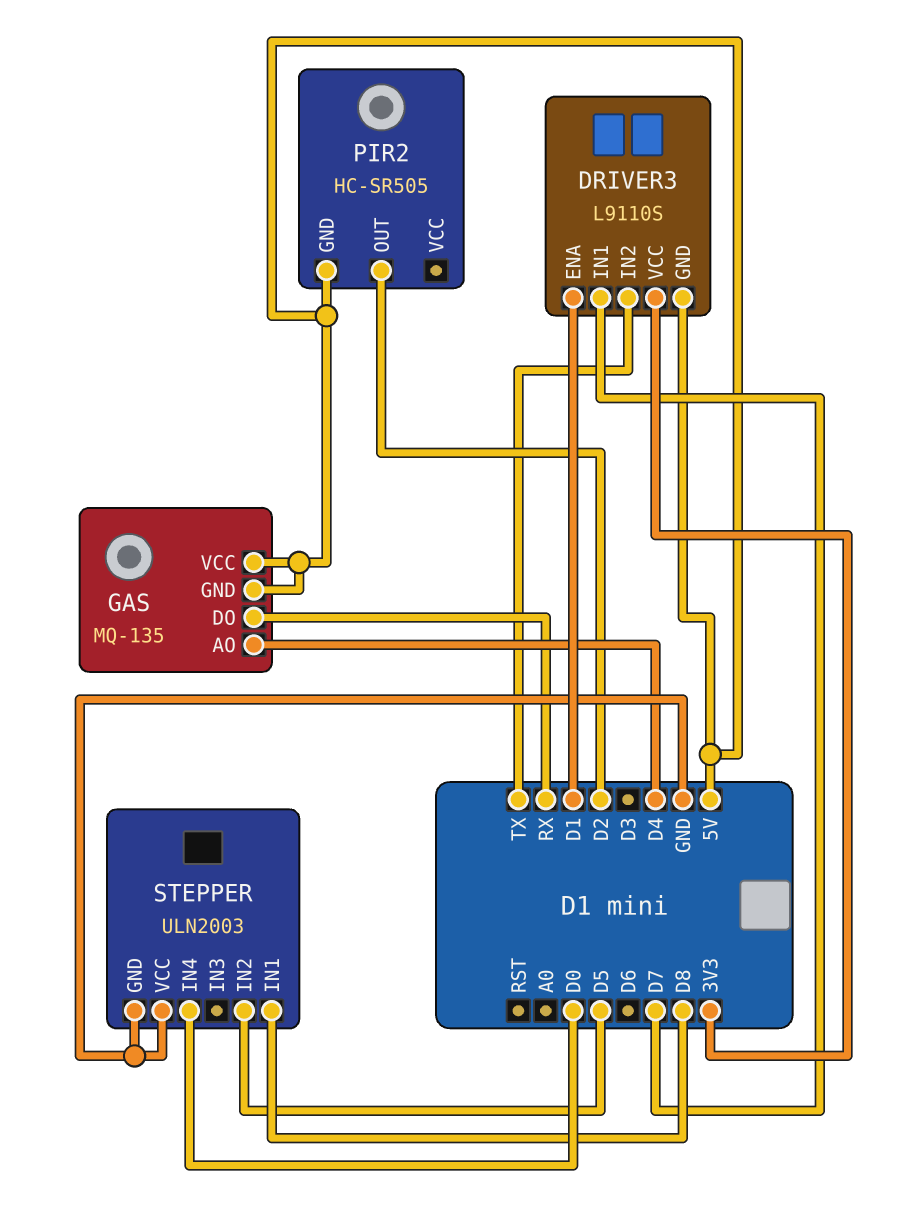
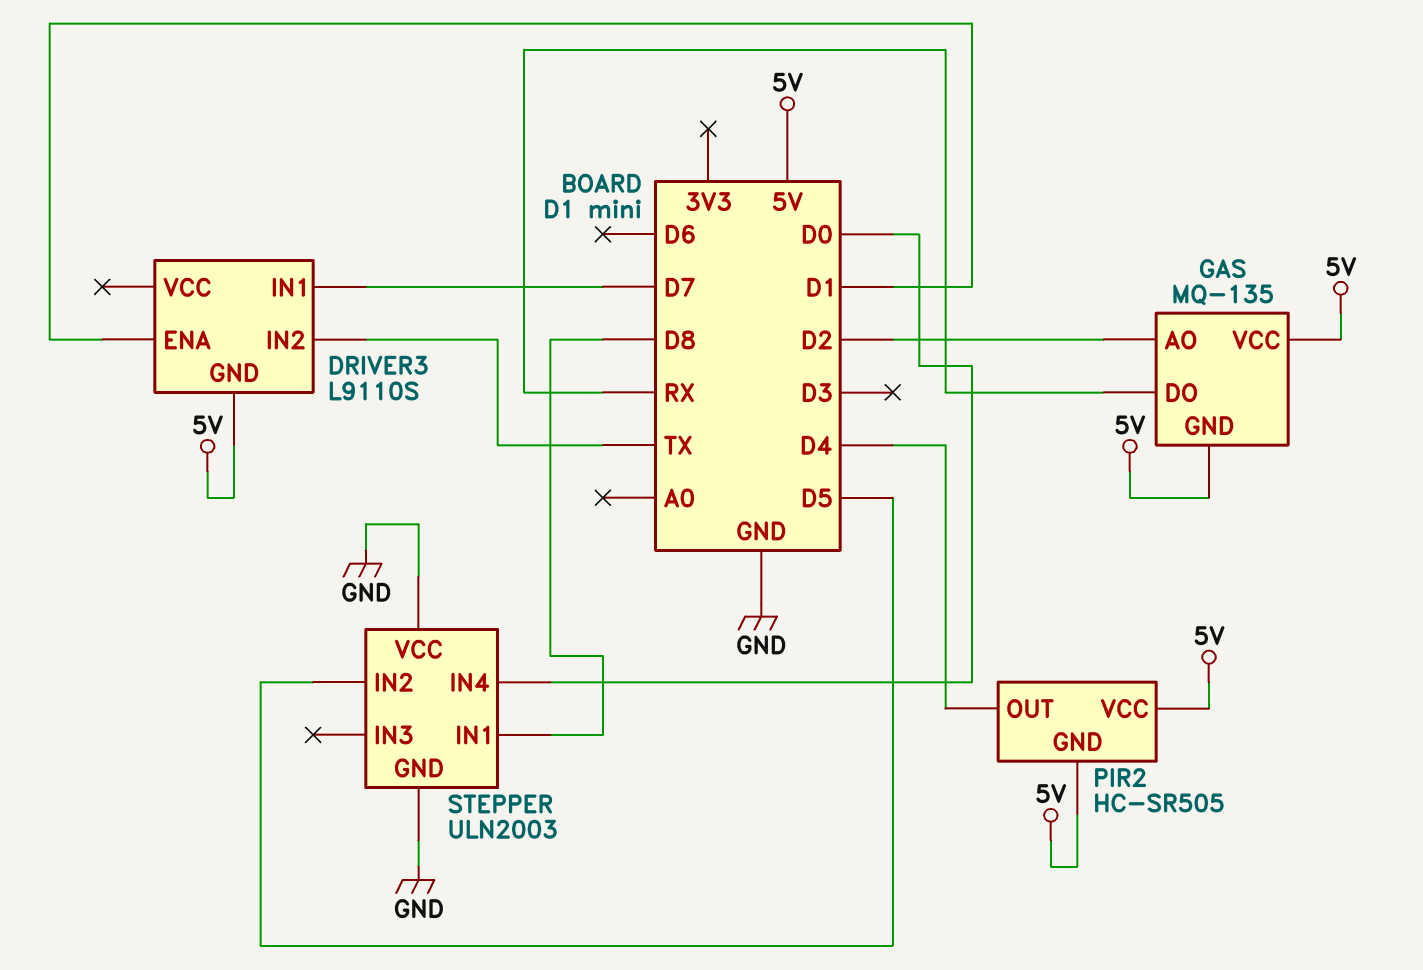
DRIVER3 pin VCC: 3V3 -> none
GAS pin AO: D4 -> D2
PIR2 pin OUT: D2 -> D4
PIR2 pin VCC: none -> 5V

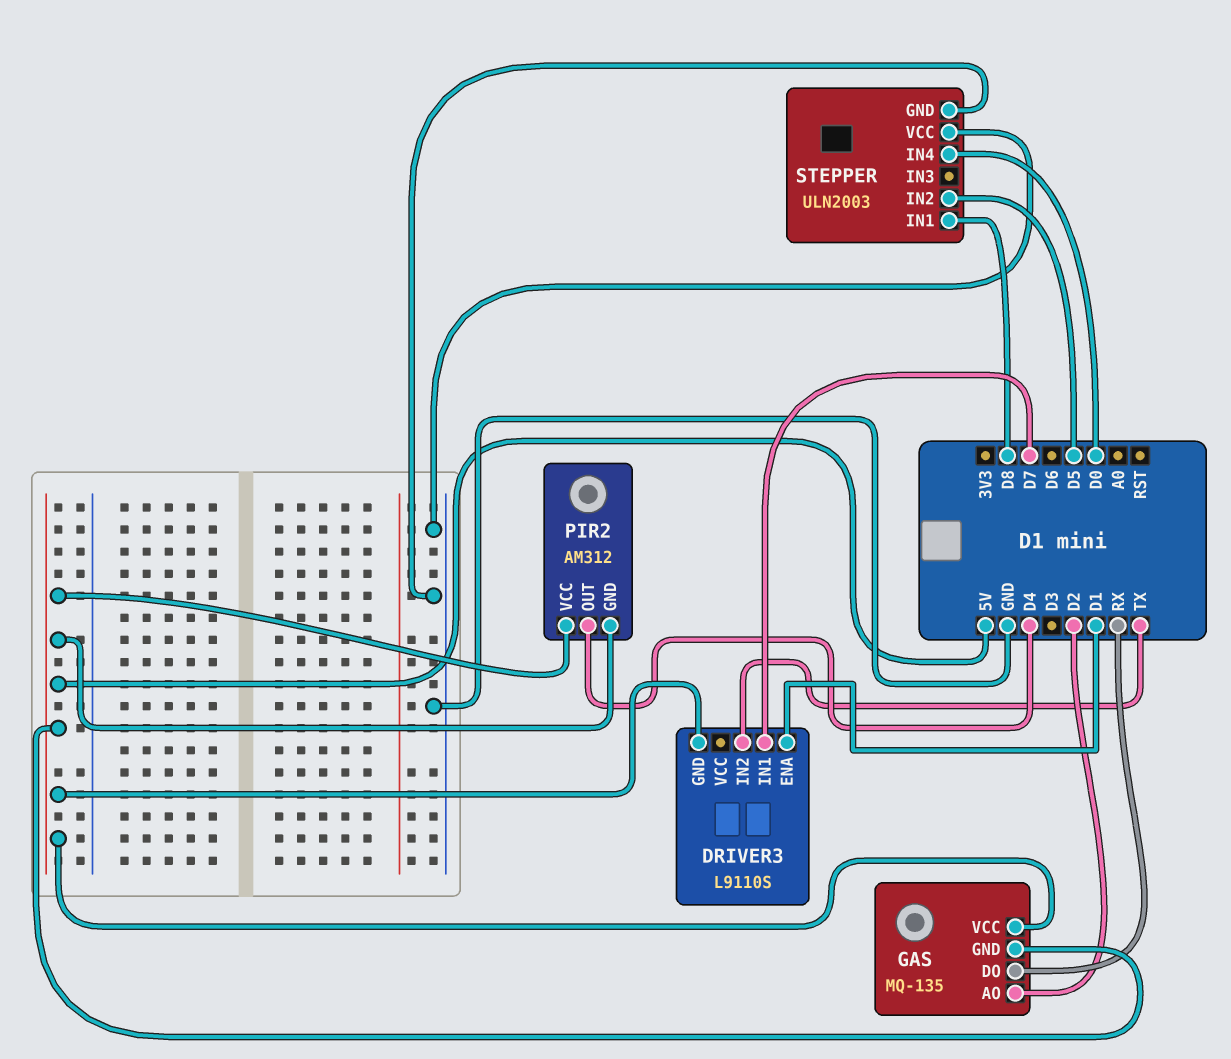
PIR2: HC-SR505 -> AM312

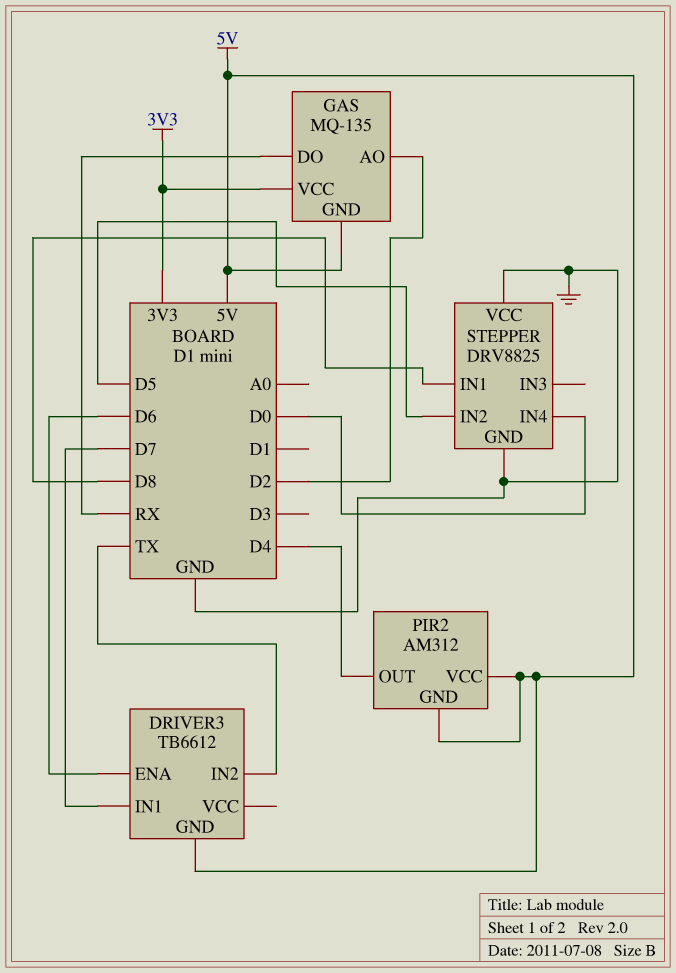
DRIVER3: L9110S -> TB6612
DRIVER3 pin ENA: D1 -> D6
GAS pin VCC: 5V -> 3V3
STEPPER: ULN2003 -> DRV8825

